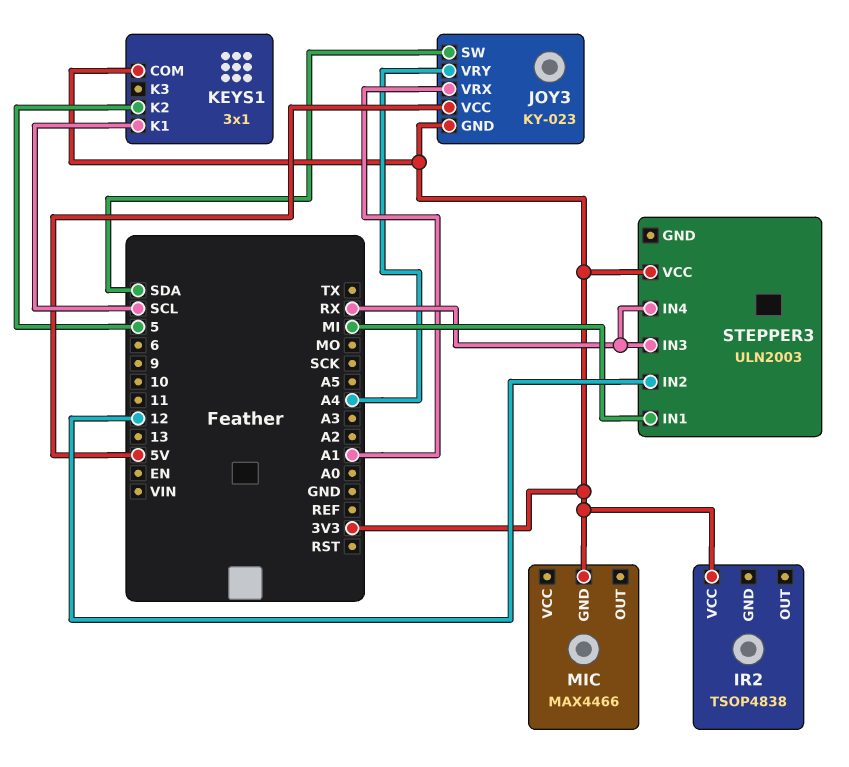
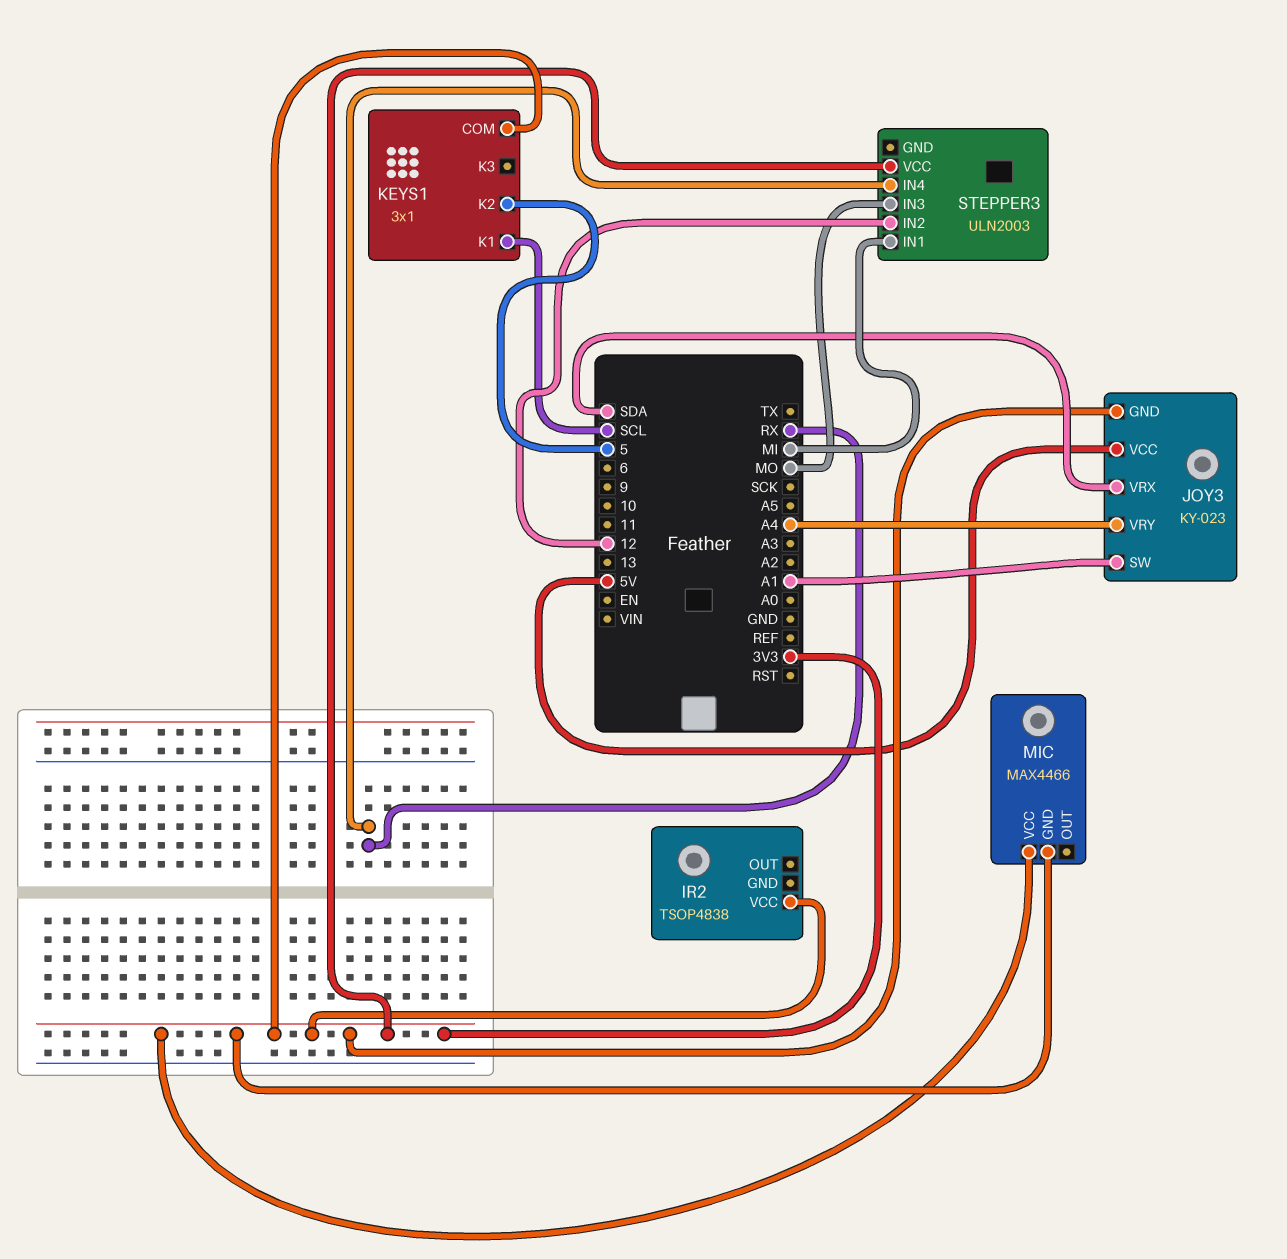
JOY3 pin SW: SDA -> A1
JOY3 pin VRX: A1 -> SDA
MIC pin VCC: none -> 3V3
STEPPER3 pin IN3: RX -> MO

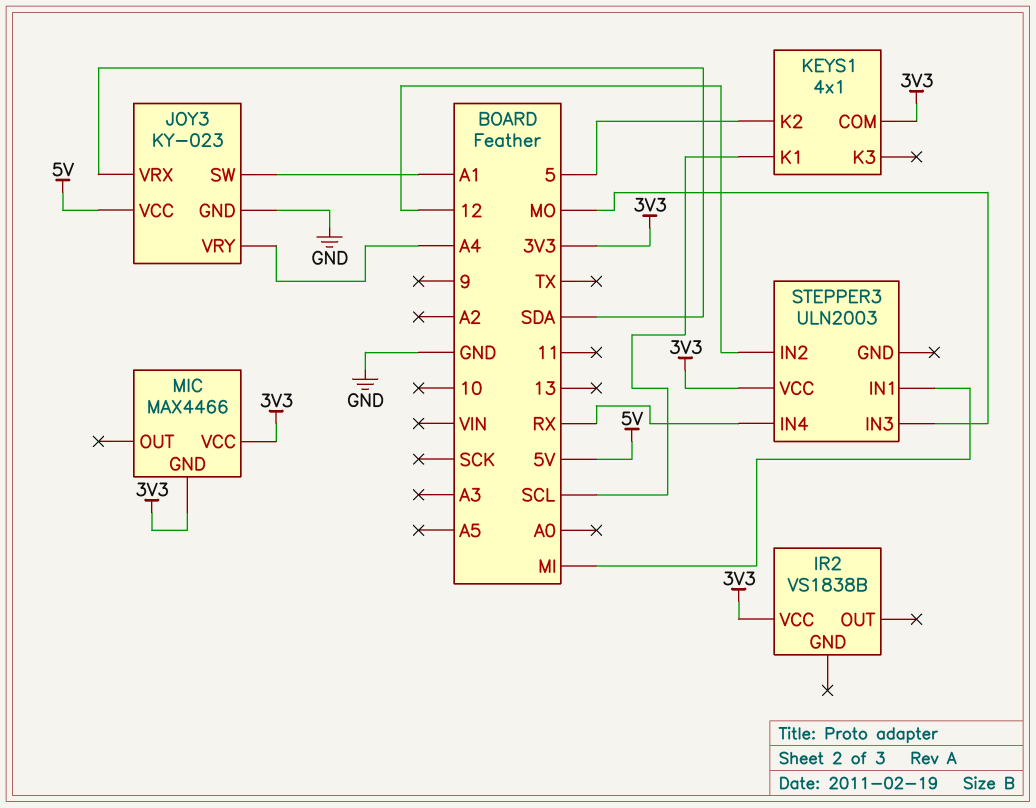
IR2: TSOP4838 -> VS1838B
JOY3 pin GND: 3V3 -> GND
KEYS1: 3x1 -> 4x1

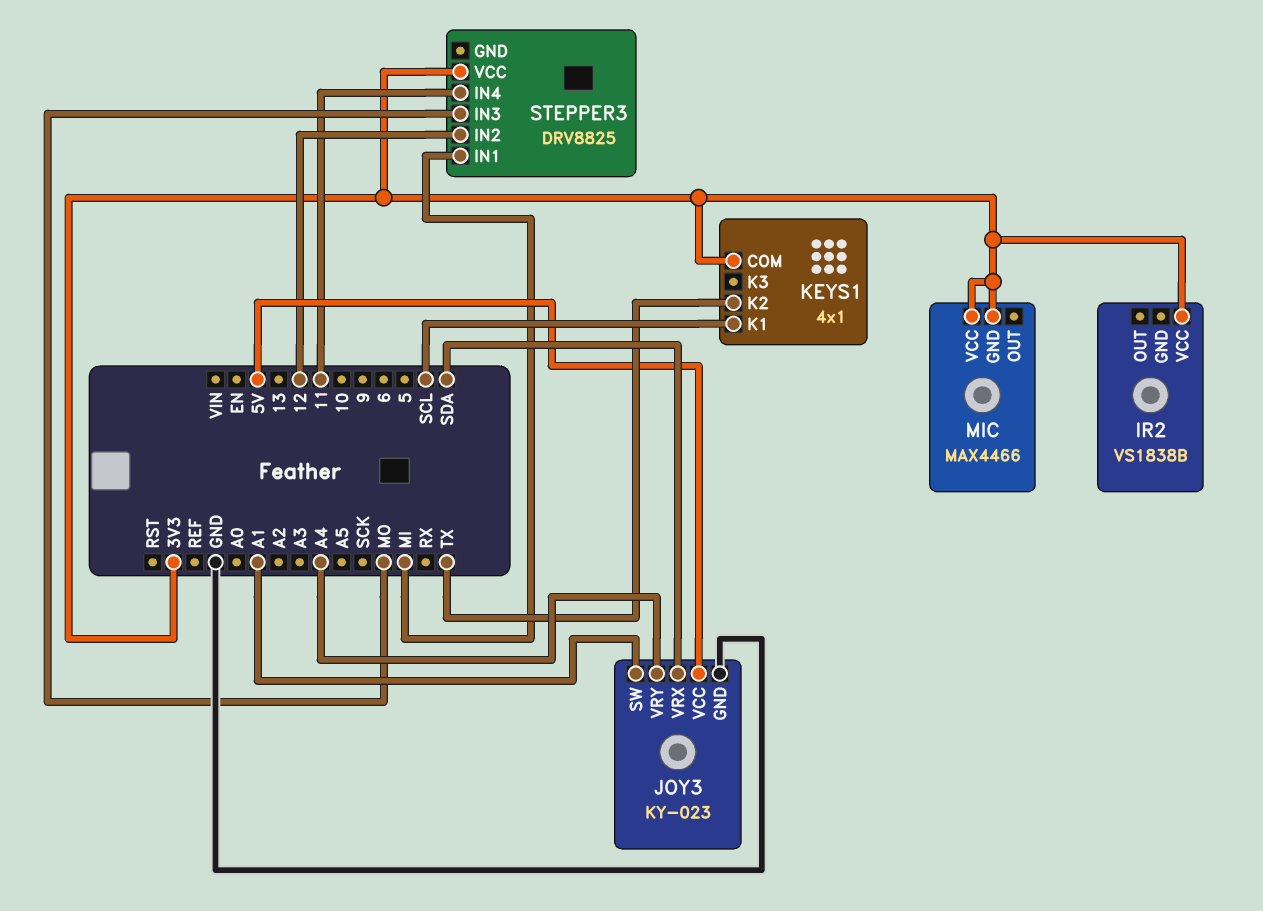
KEYS1 pin K2: 5 -> TX
STEPPER3: ULN2003 -> DRV8825
STEPPER3 pin IN4: RX -> 11

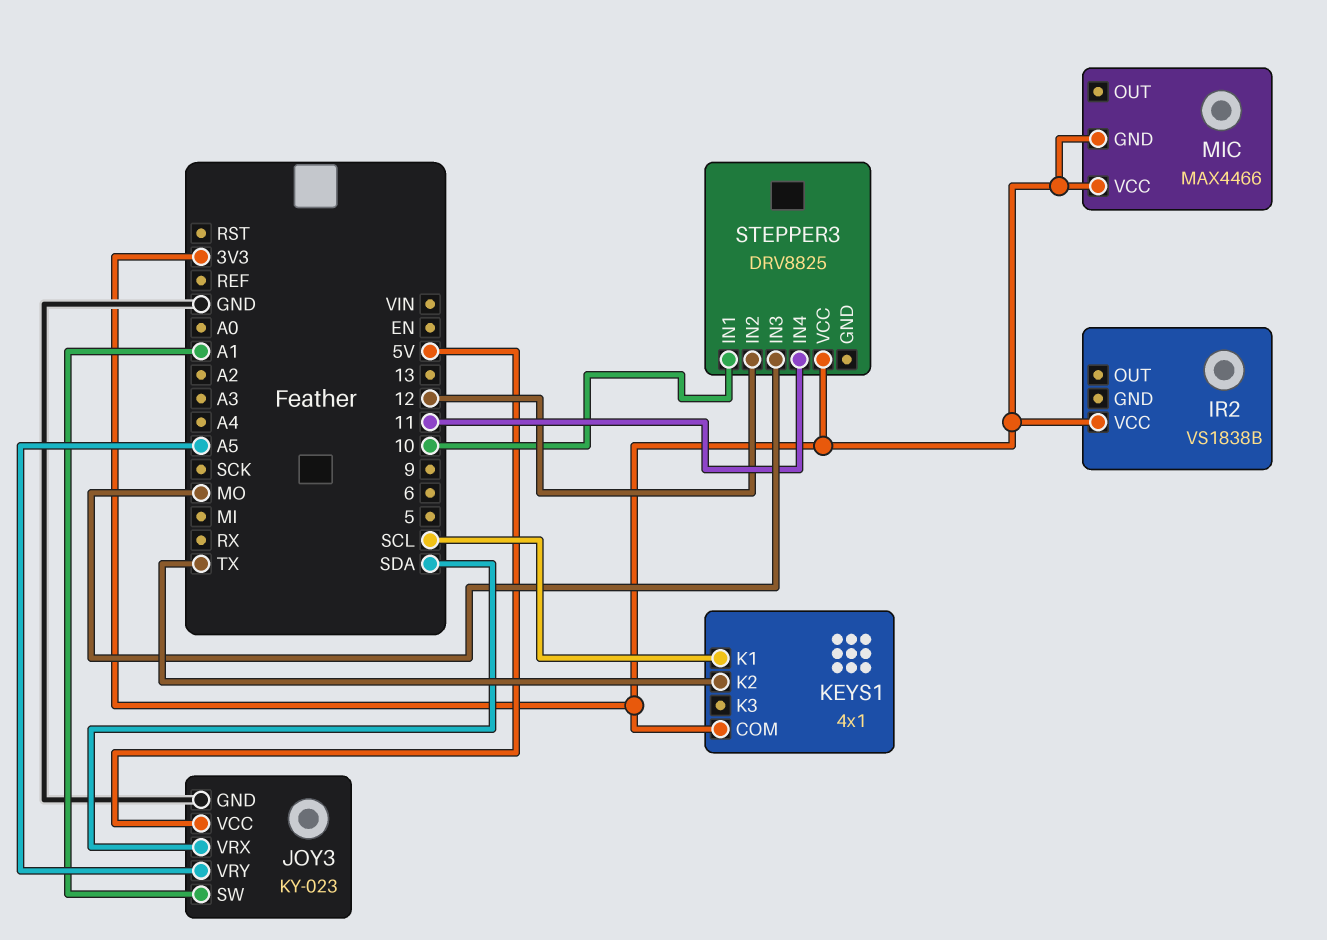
JOY3 pin VRY: A4 -> A5
STEPPER3 pin IN1: MI -> 10

